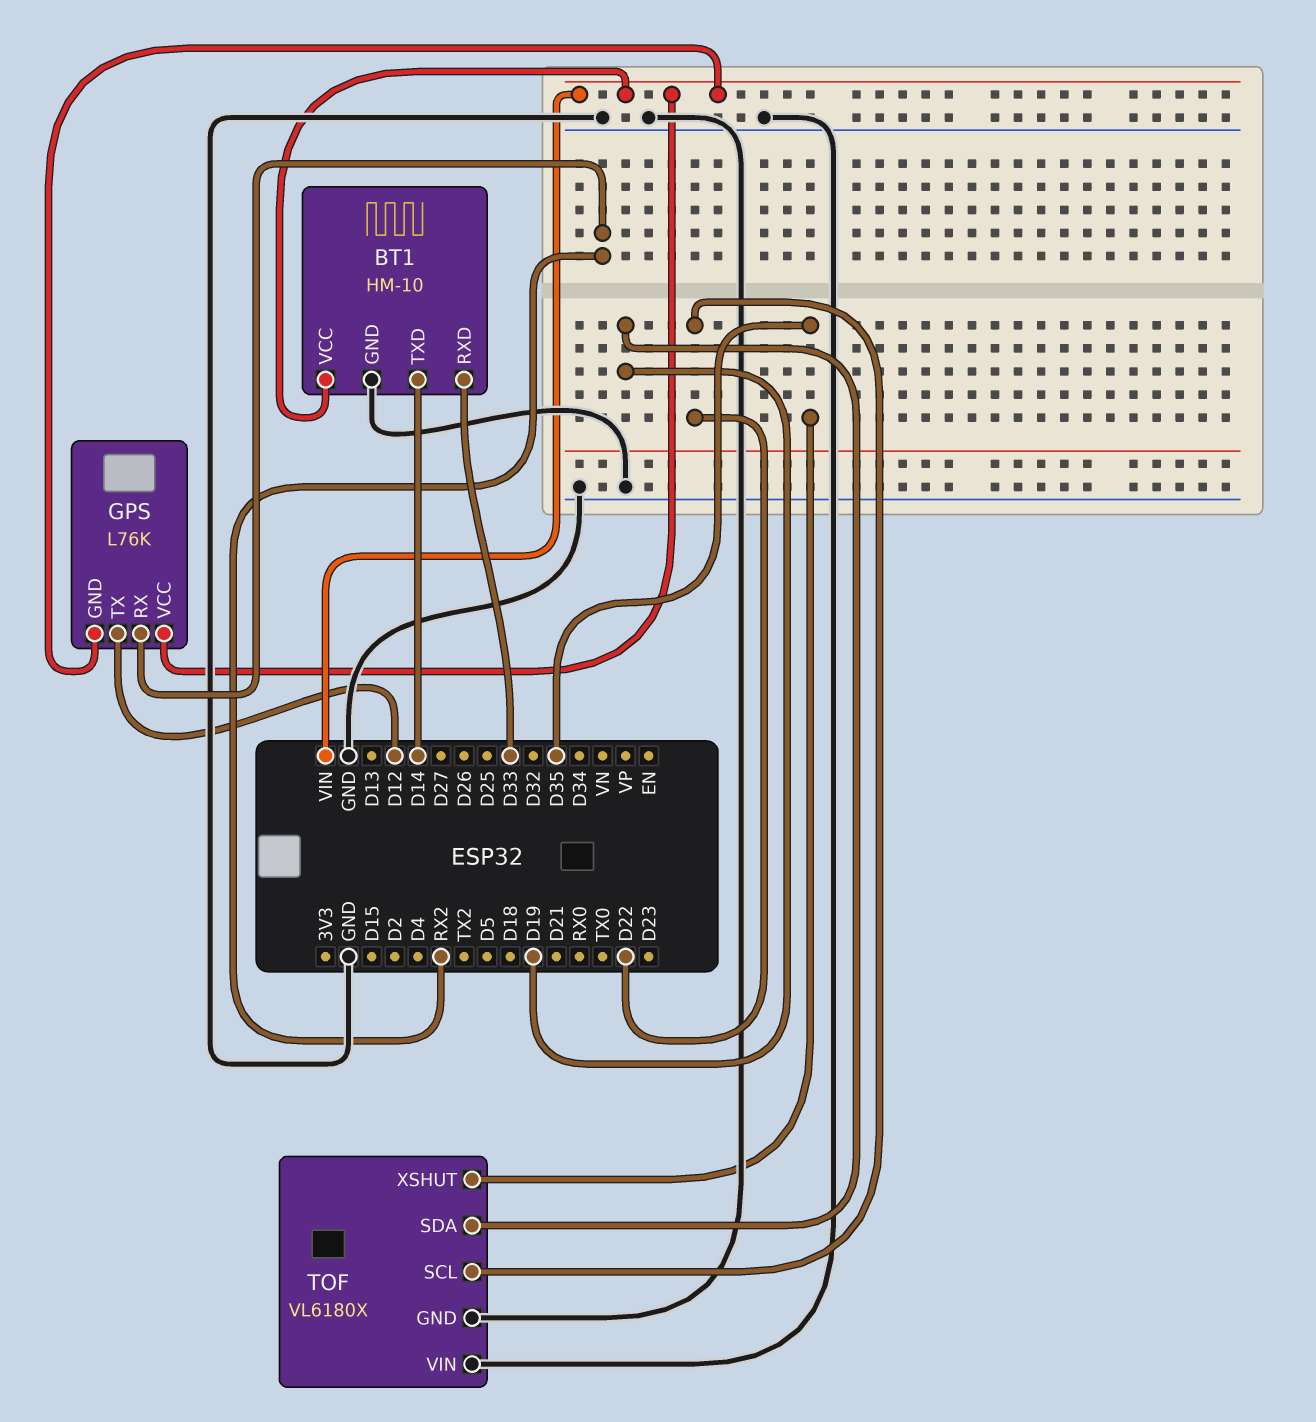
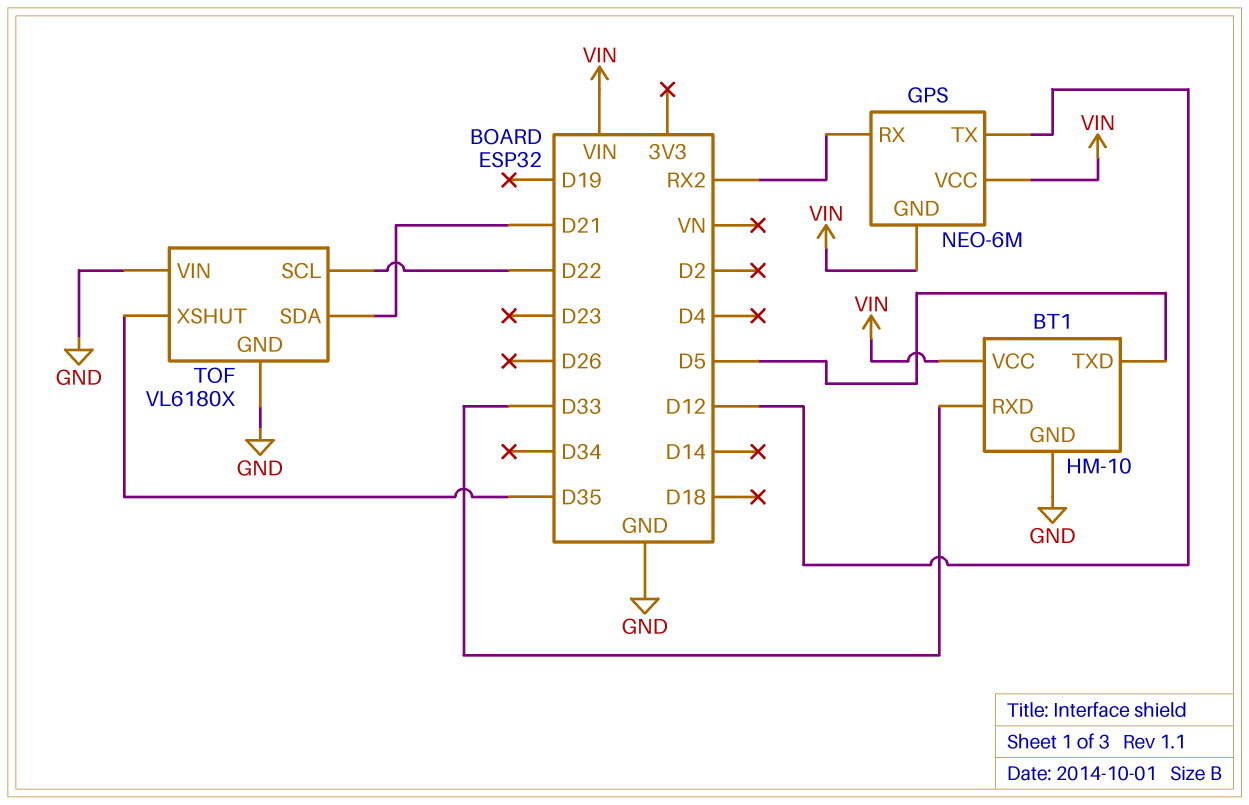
BT1 pin TXD: D14 -> D5
GPS: L76K -> NEO-6M
TOF pin SDA: D19 -> D21

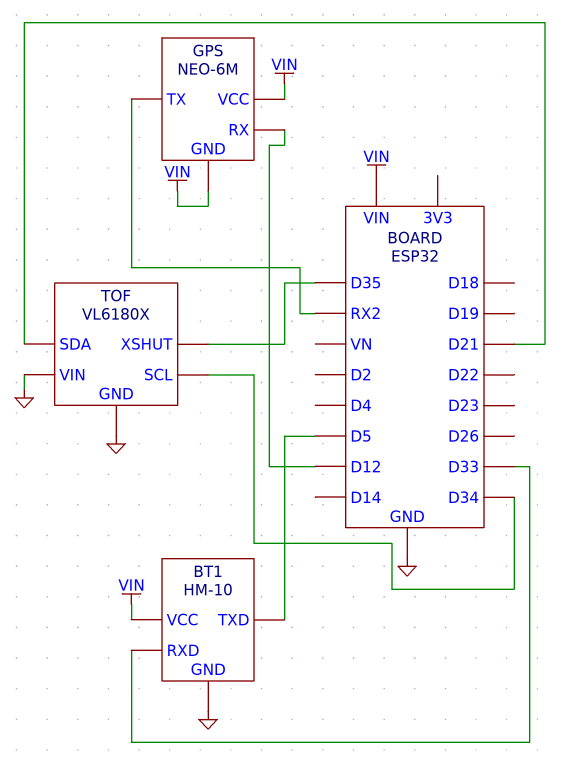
GPS pin RX: RX2 -> D12
GPS pin TX: D12 -> RX2
TOF pin SCL: D22 -> D34

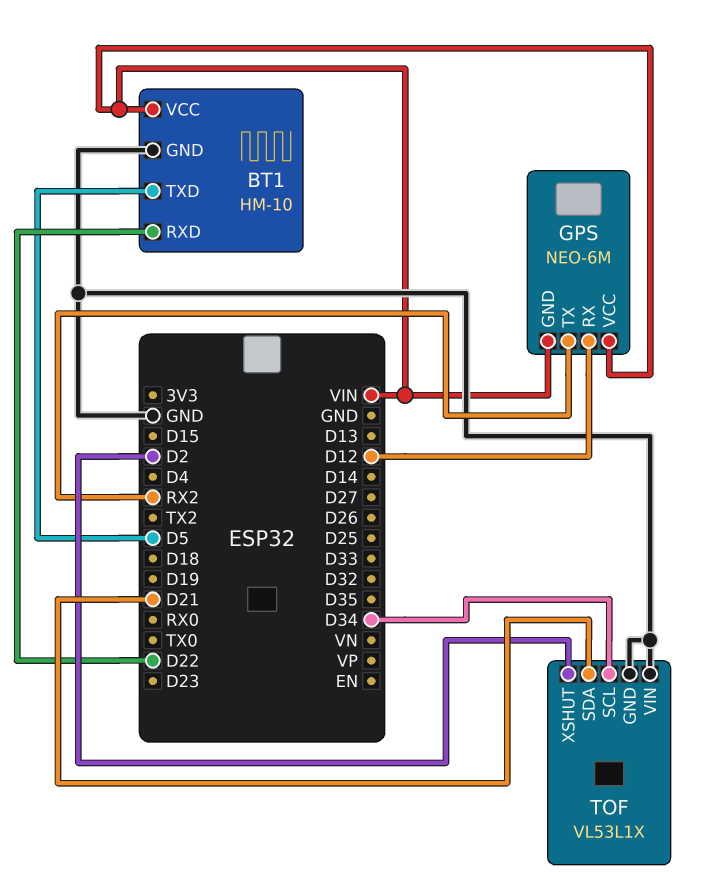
BT1 pin RXD: D33 -> D22
TOF: VL6180X -> VL53L1X
TOF pin XSHUT: D35 -> D2

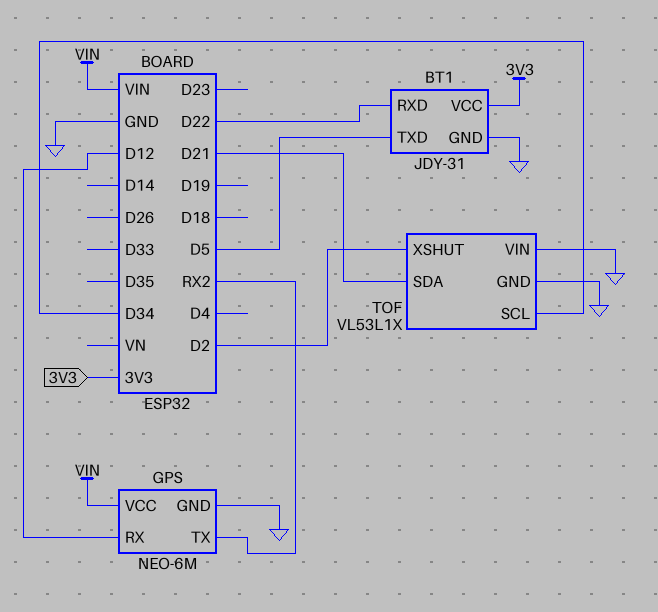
BT1: HM-10 -> JDY-31
BT1 pin VCC: VIN -> 3V3
GPS pin GND: VIN -> GND

